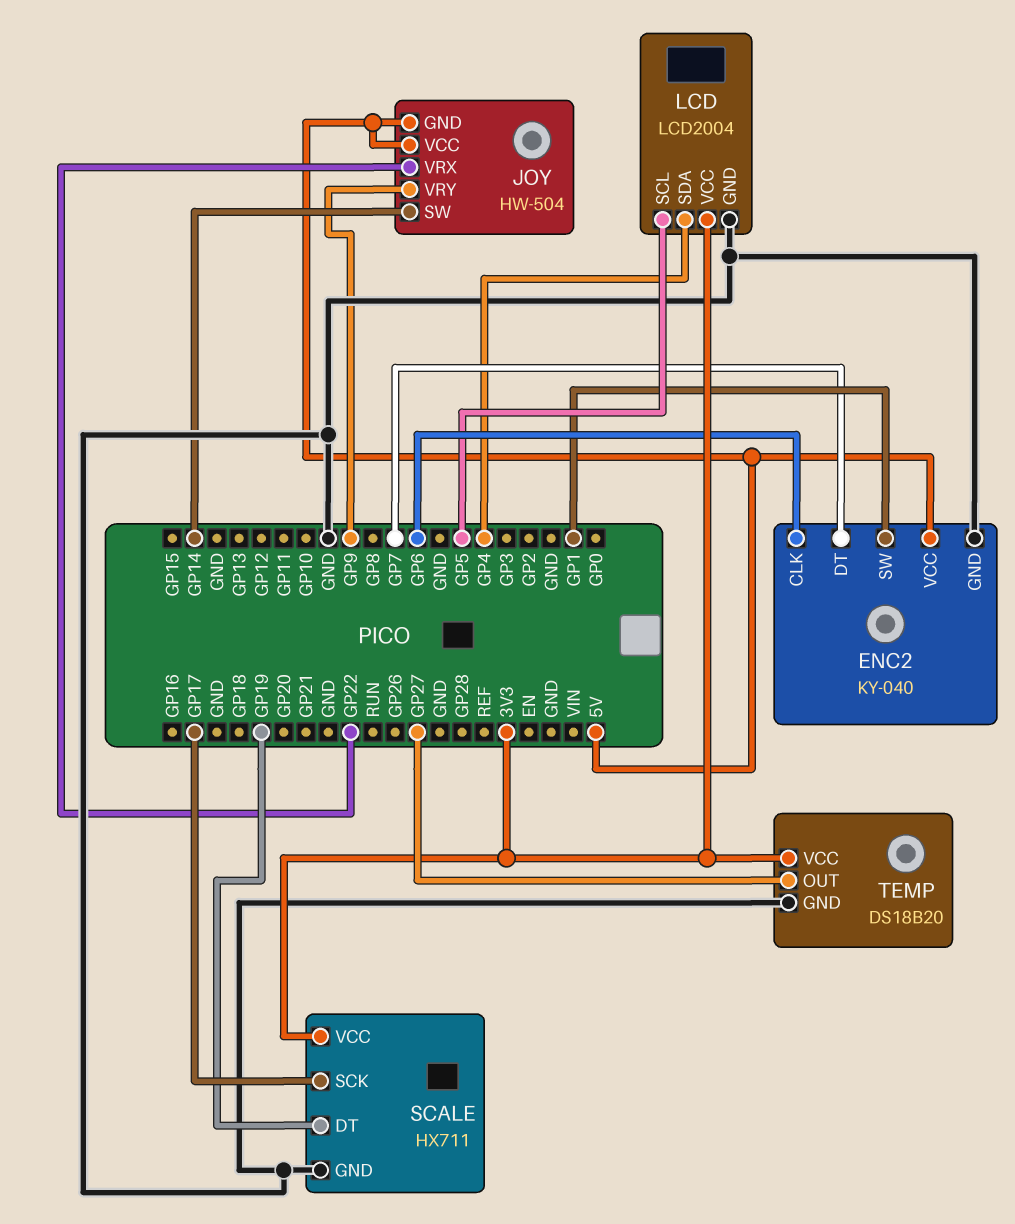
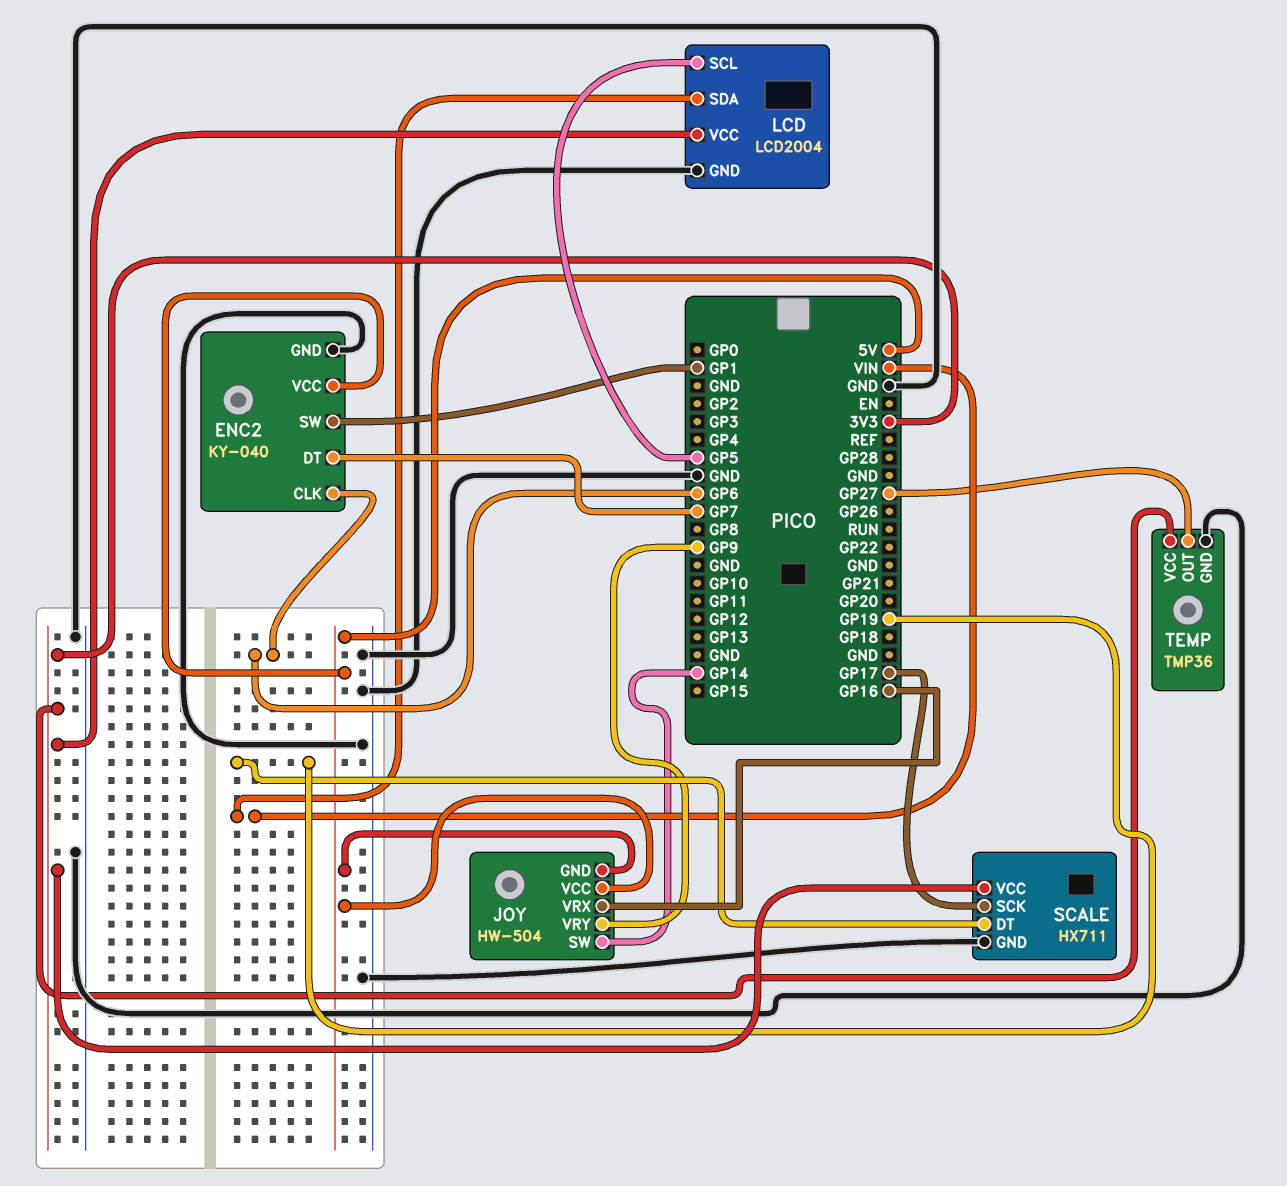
JOY pin VRX: GP22 -> GP16
LCD pin SDA: GP4 -> VIN
TEMP: DS18B20 -> TMP36

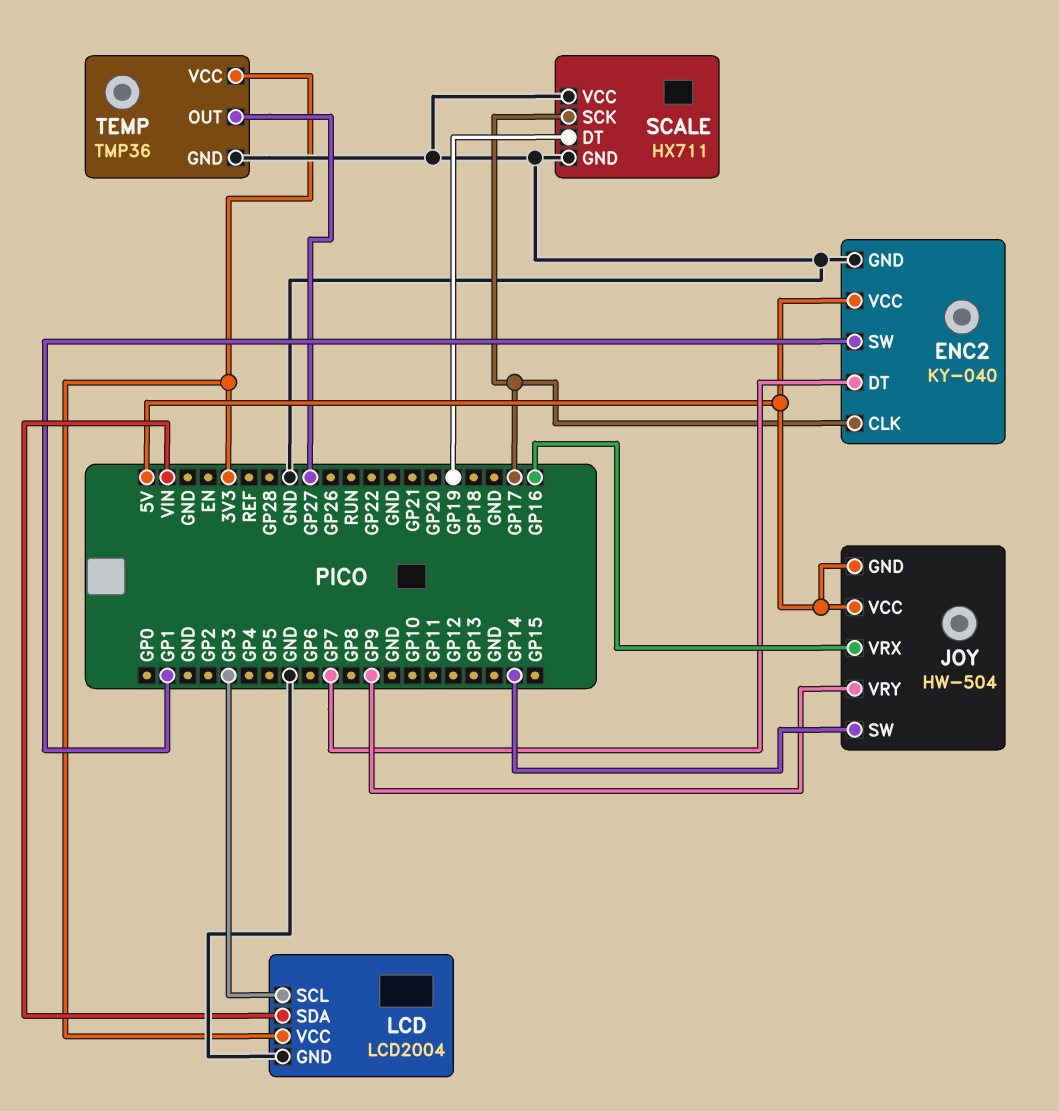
ENC2 pin CLK: GP6 -> GP17
LCD pin SCL: GP5 -> GP3
SCALE pin VCC: 3V3 -> GND

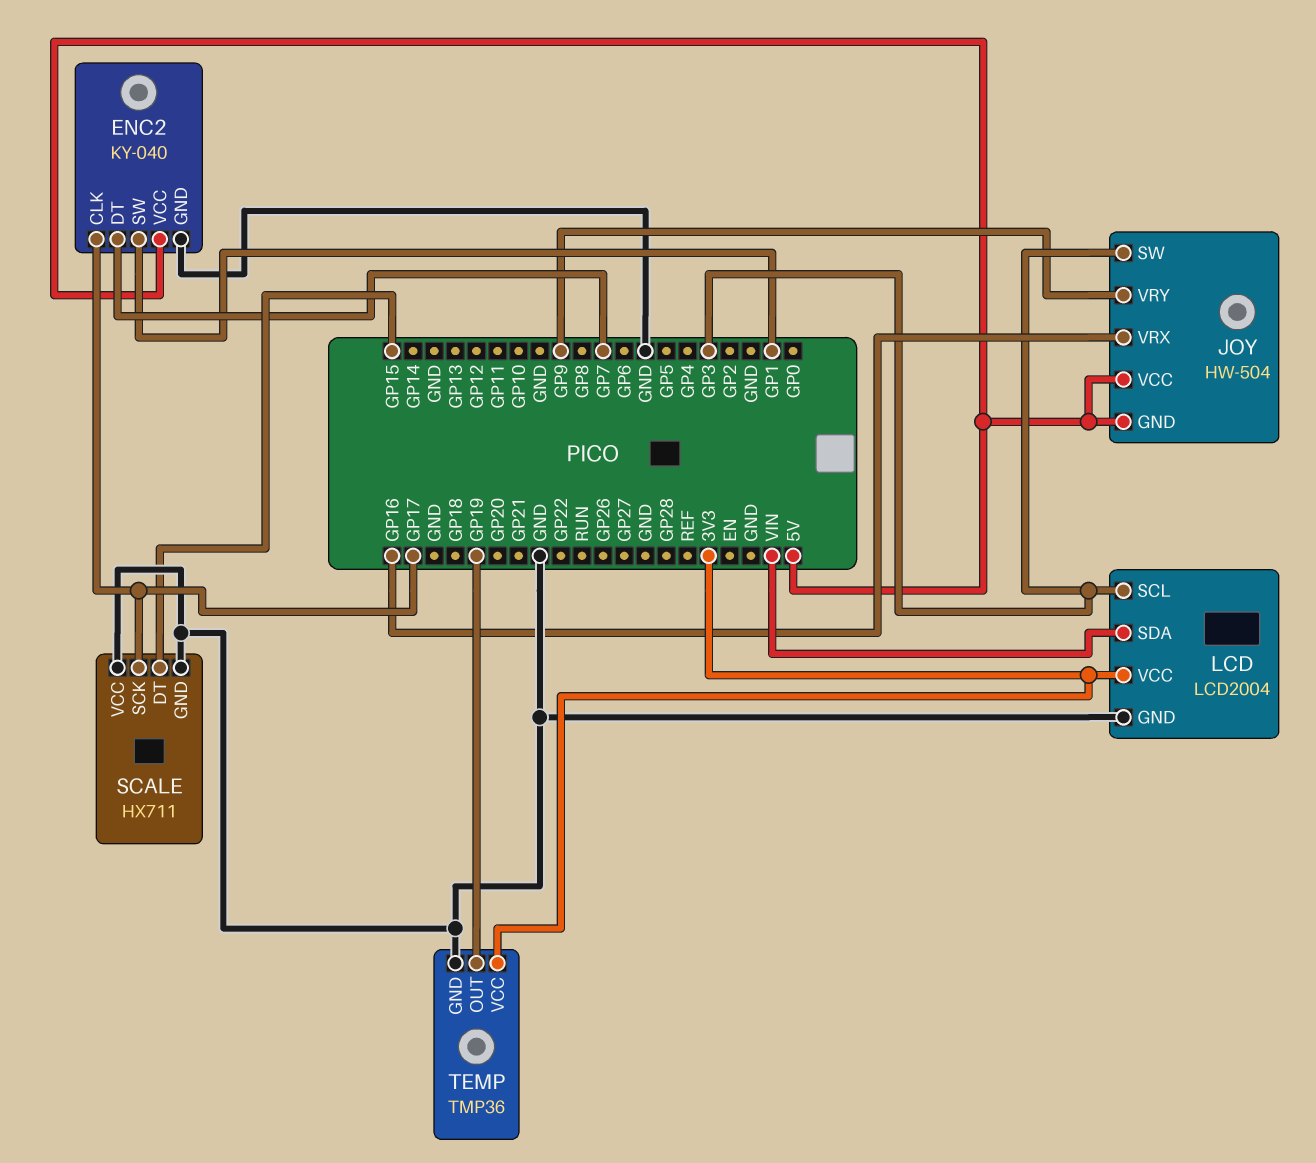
JOY pin SW: GP14 -> GP3
SCALE pin DT: GP19 -> GP15
TEMP pin OUT: GP27 -> GP19

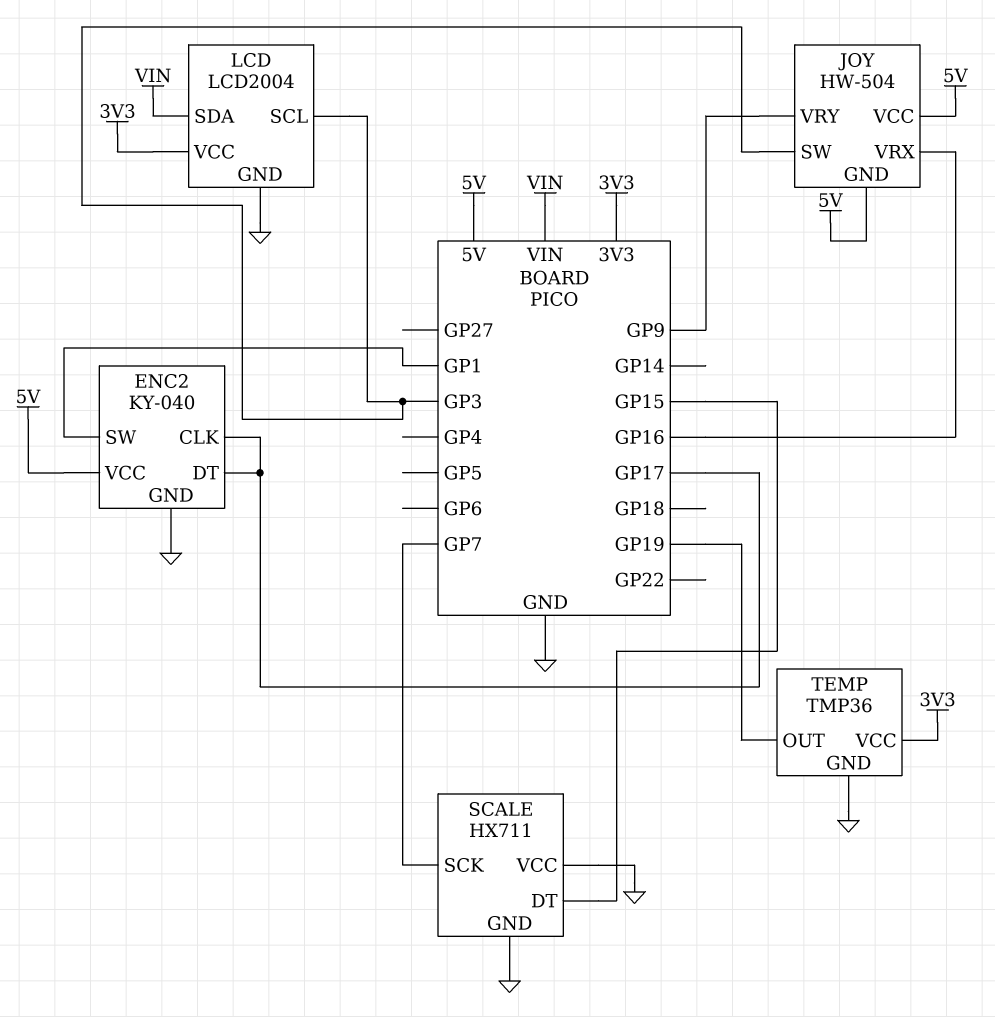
ENC2 pin DT: GP7 -> GP17
SCALE pin SCK: GP17 -> GP7

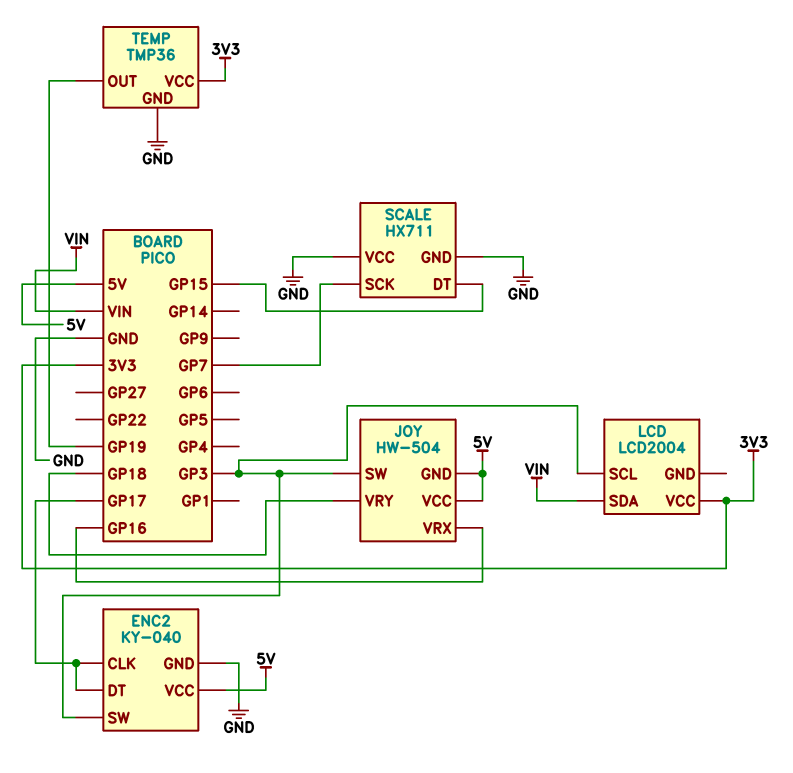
ENC2 pin SW: GP1 -> GP3
JOY pin VRY: GP9 -> GP18
LCD pin GND: GND -> none

